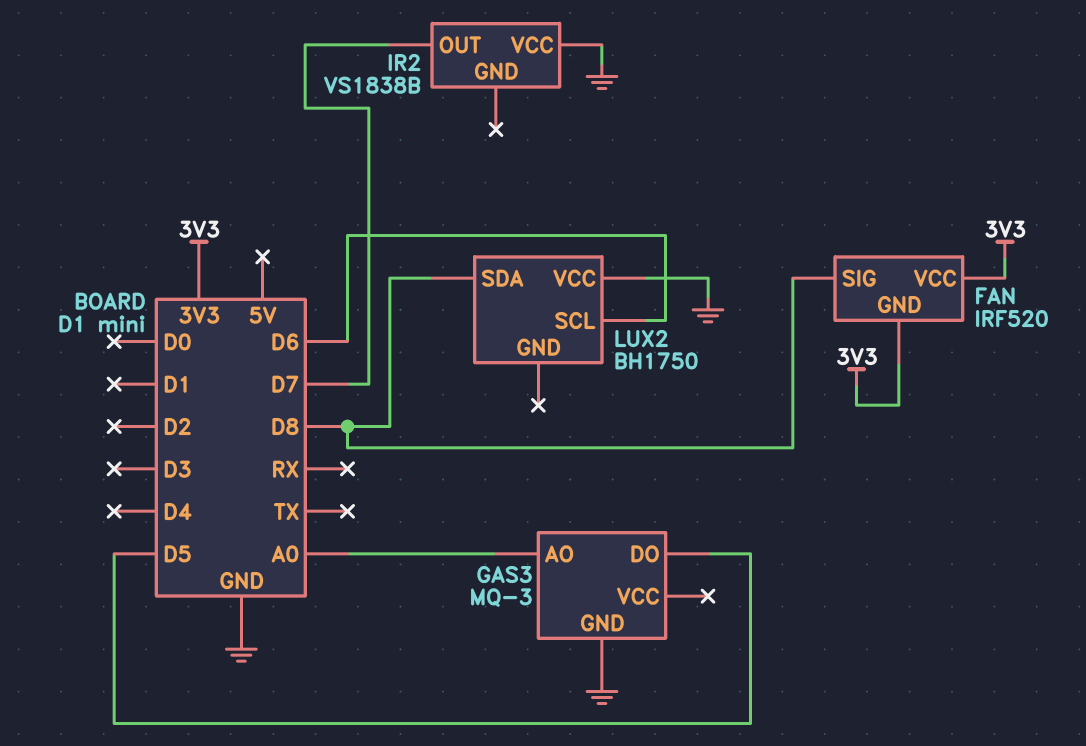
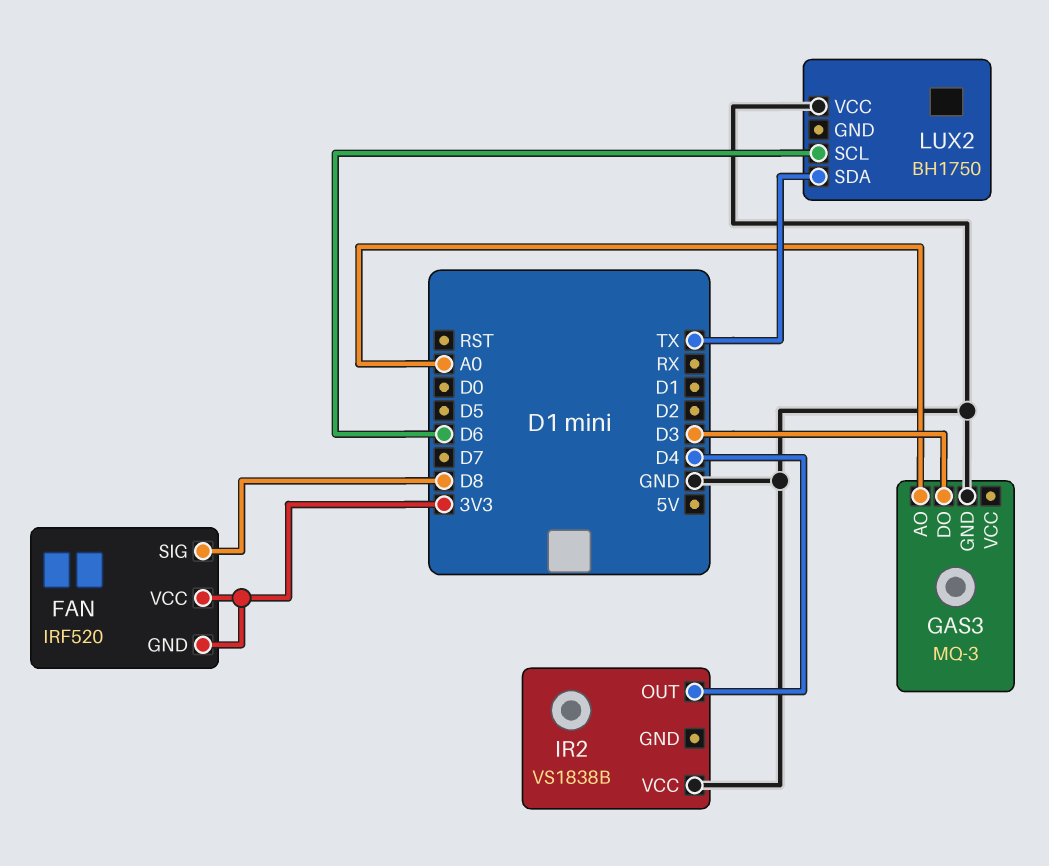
GAS3 pin DO: D5 -> D3
IR2 pin OUT: D7 -> D4
LUX2 pin SDA: D8 -> TX

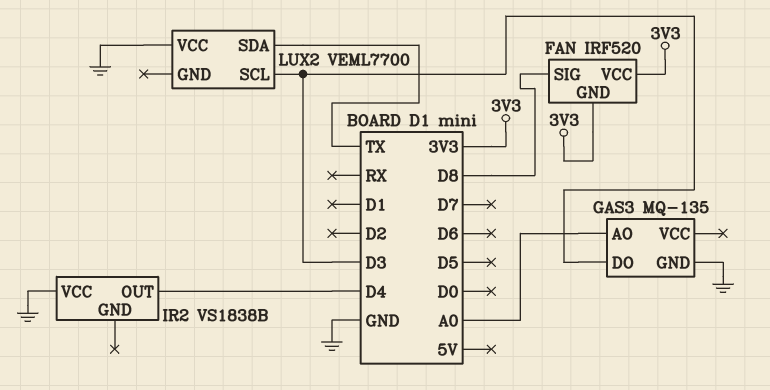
GAS3: MQ-3 -> MQ-135
LUX2: BH1750 -> VEML7700
LUX2 pin SCL: D6 -> D3

